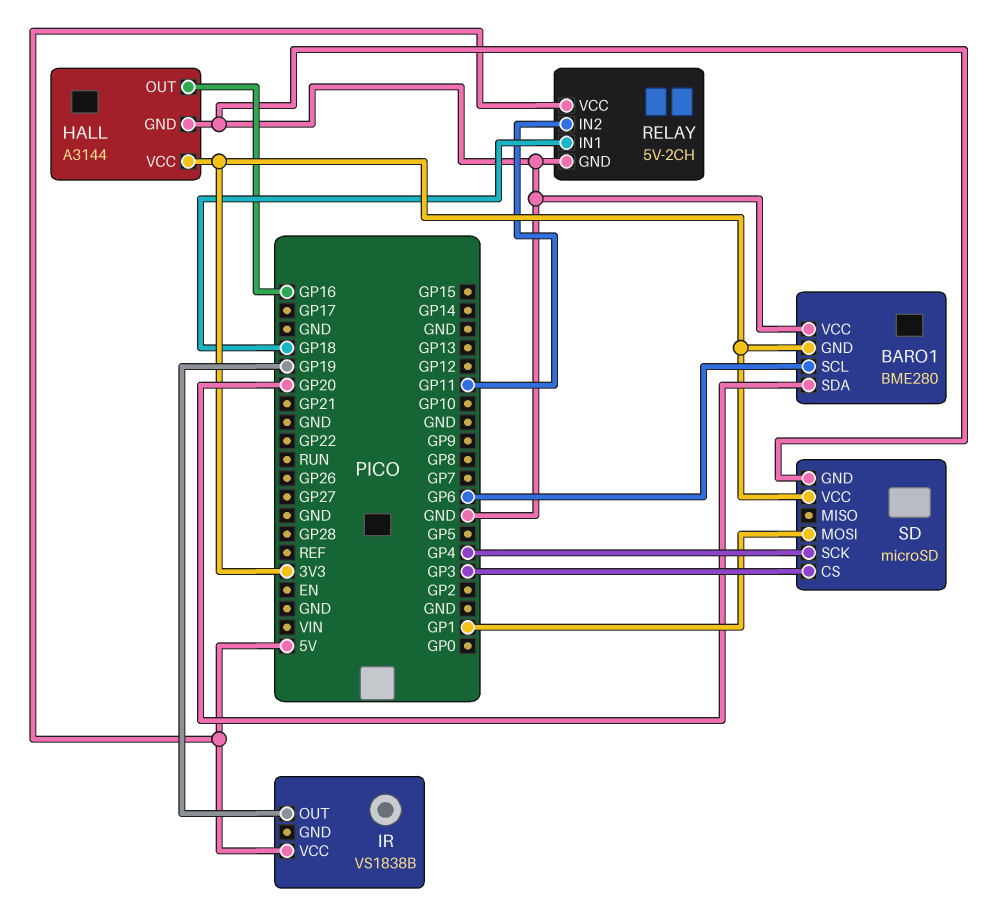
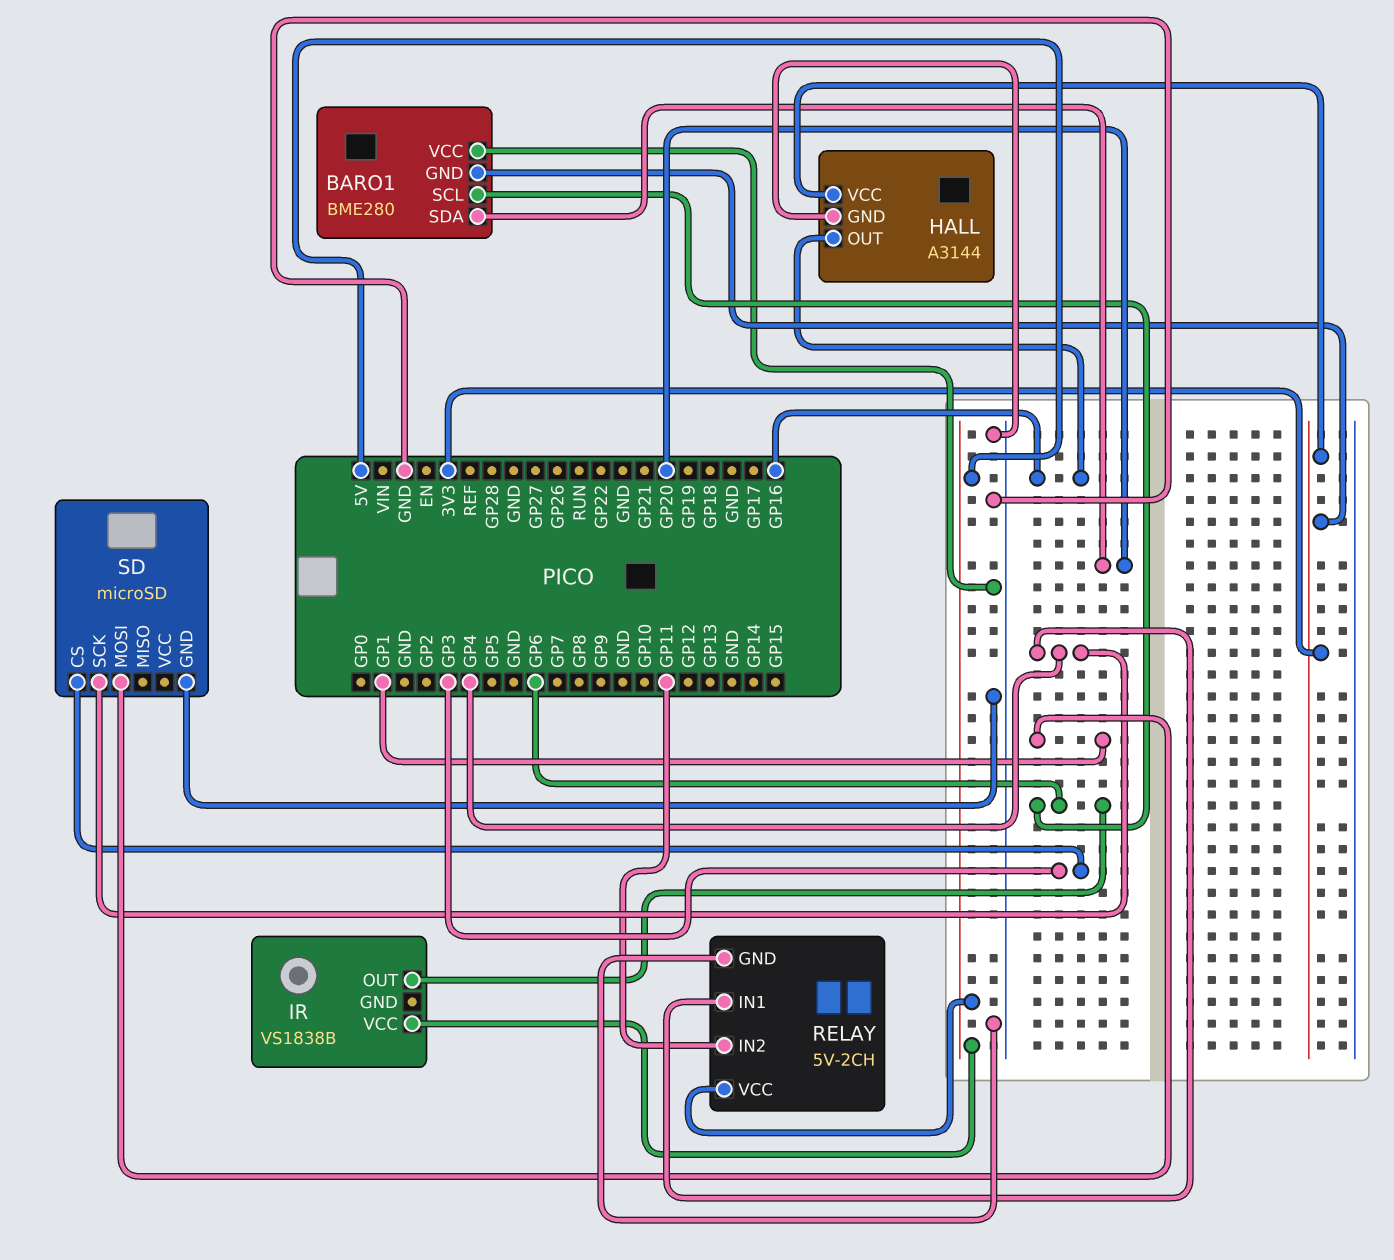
IR pin OUT: GP19 -> GP6
RELAY pin IN1: GP18 -> GP4
SD pin VCC: 3V3 -> none

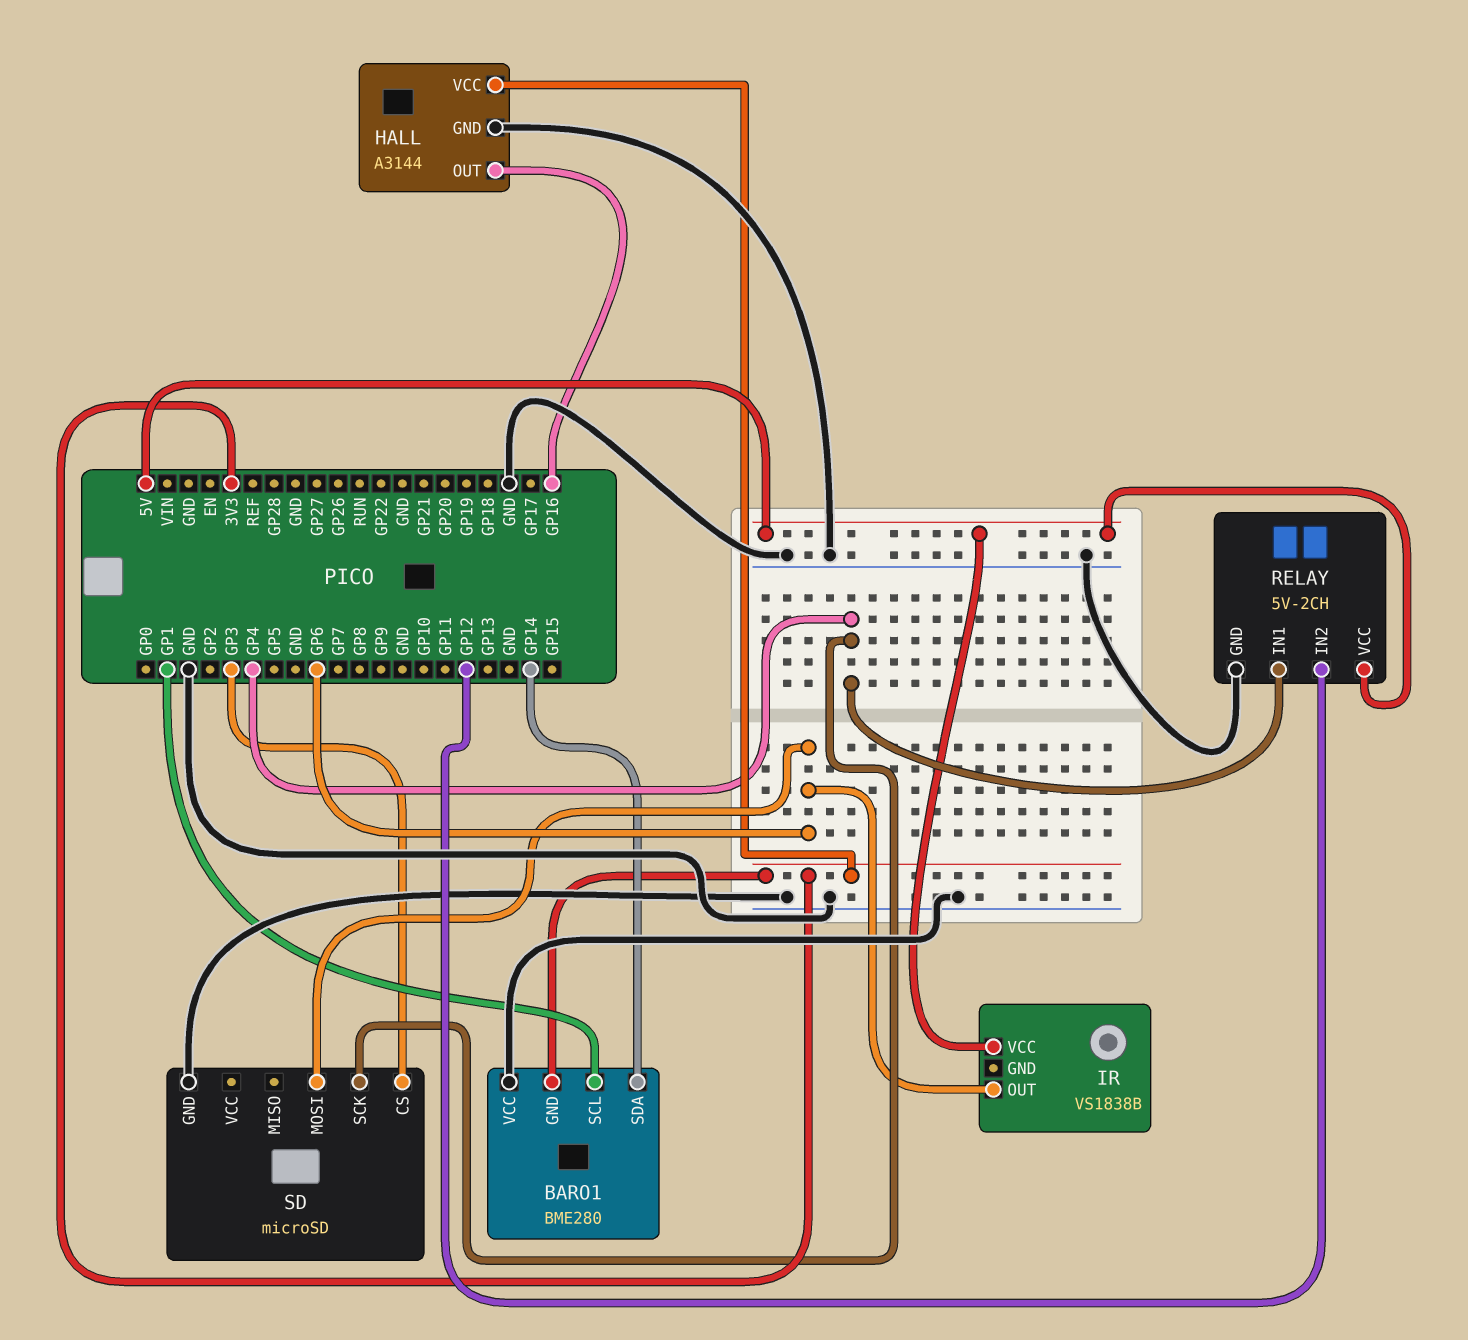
BARO1 pin SCL: GP6 -> GP1
BARO1 pin SDA: GP20 -> GP14
RELAY pin IN2: GP11 -> GP12
SD pin MOSI: GP1 -> GP6

